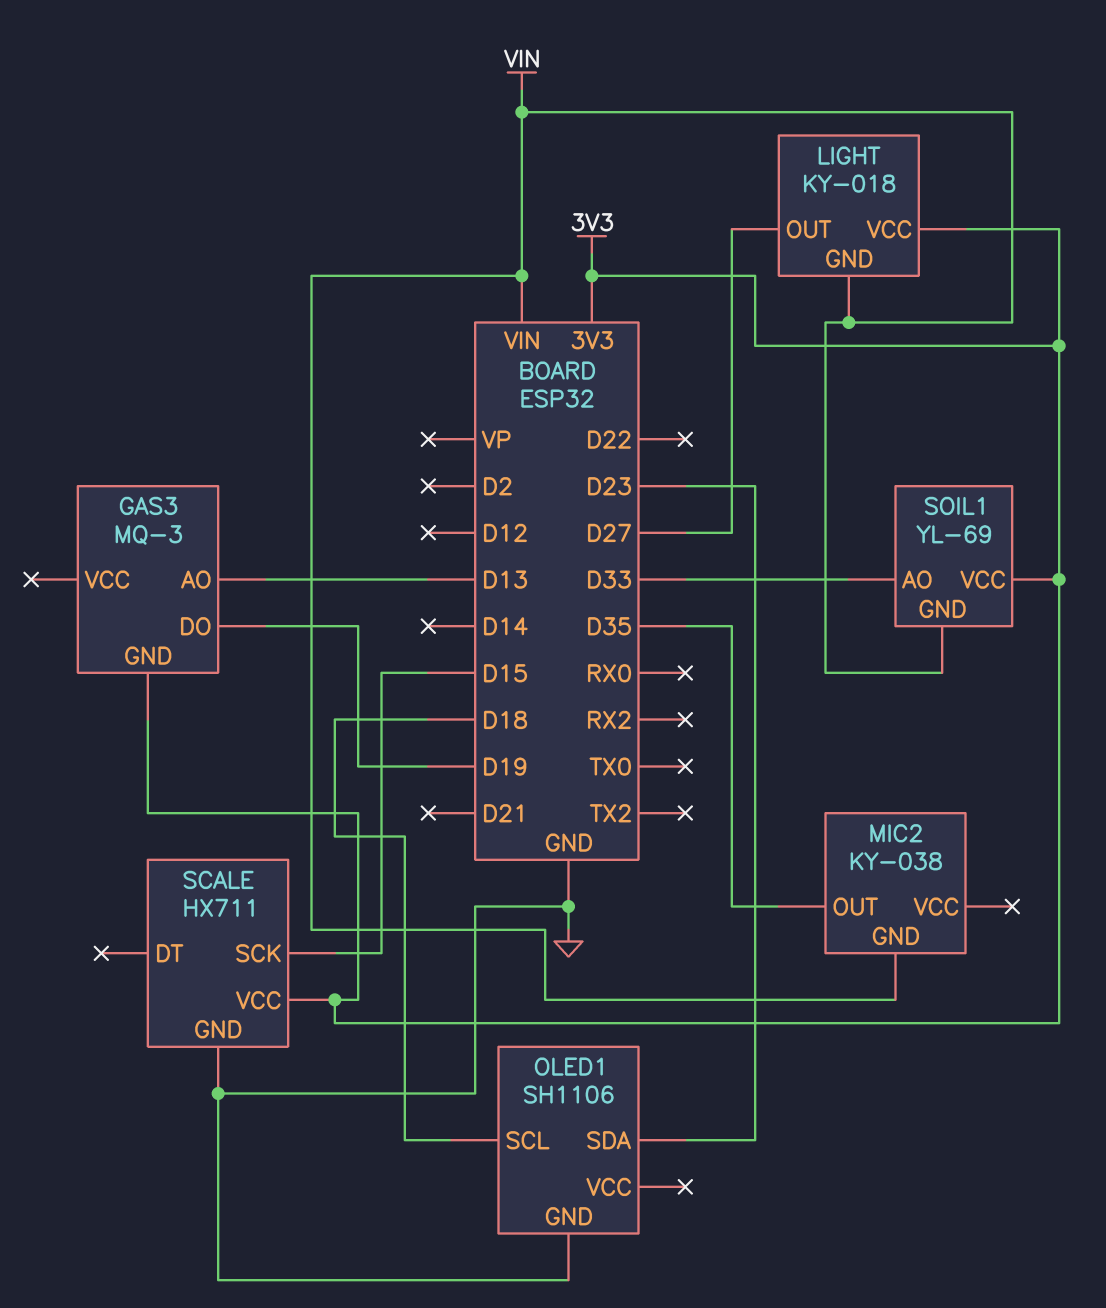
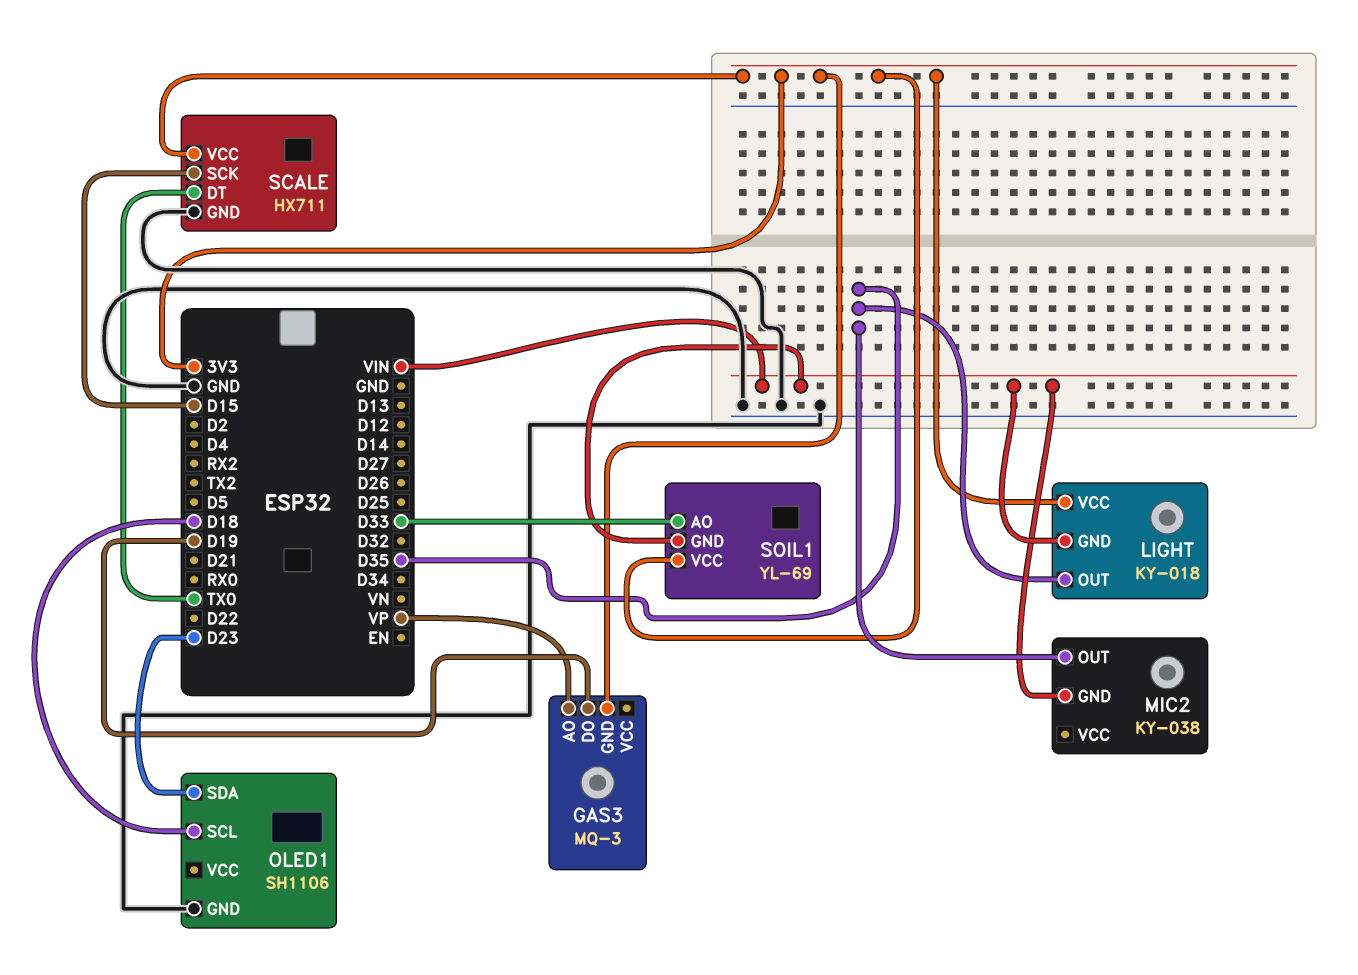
GAS3 pin AO: D13 -> VP
LIGHT pin OUT: D27 -> D35
SCALE pin DT: none -> TX0

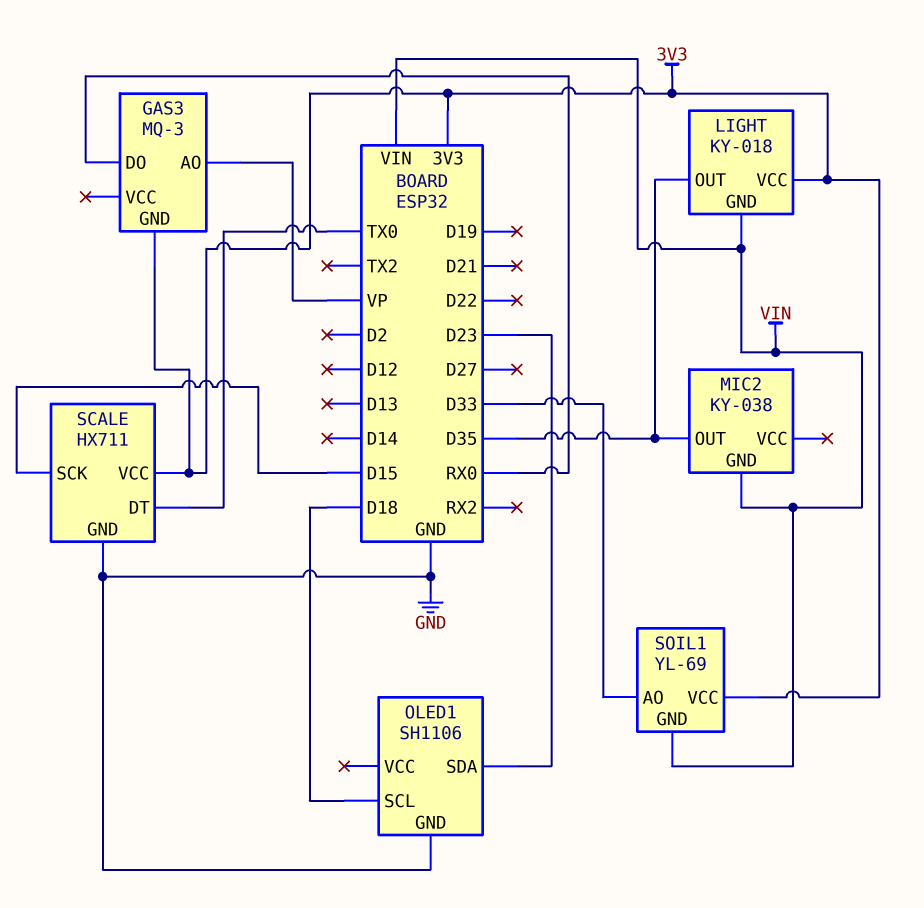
GAS3 pin DO: D19 -> RX0

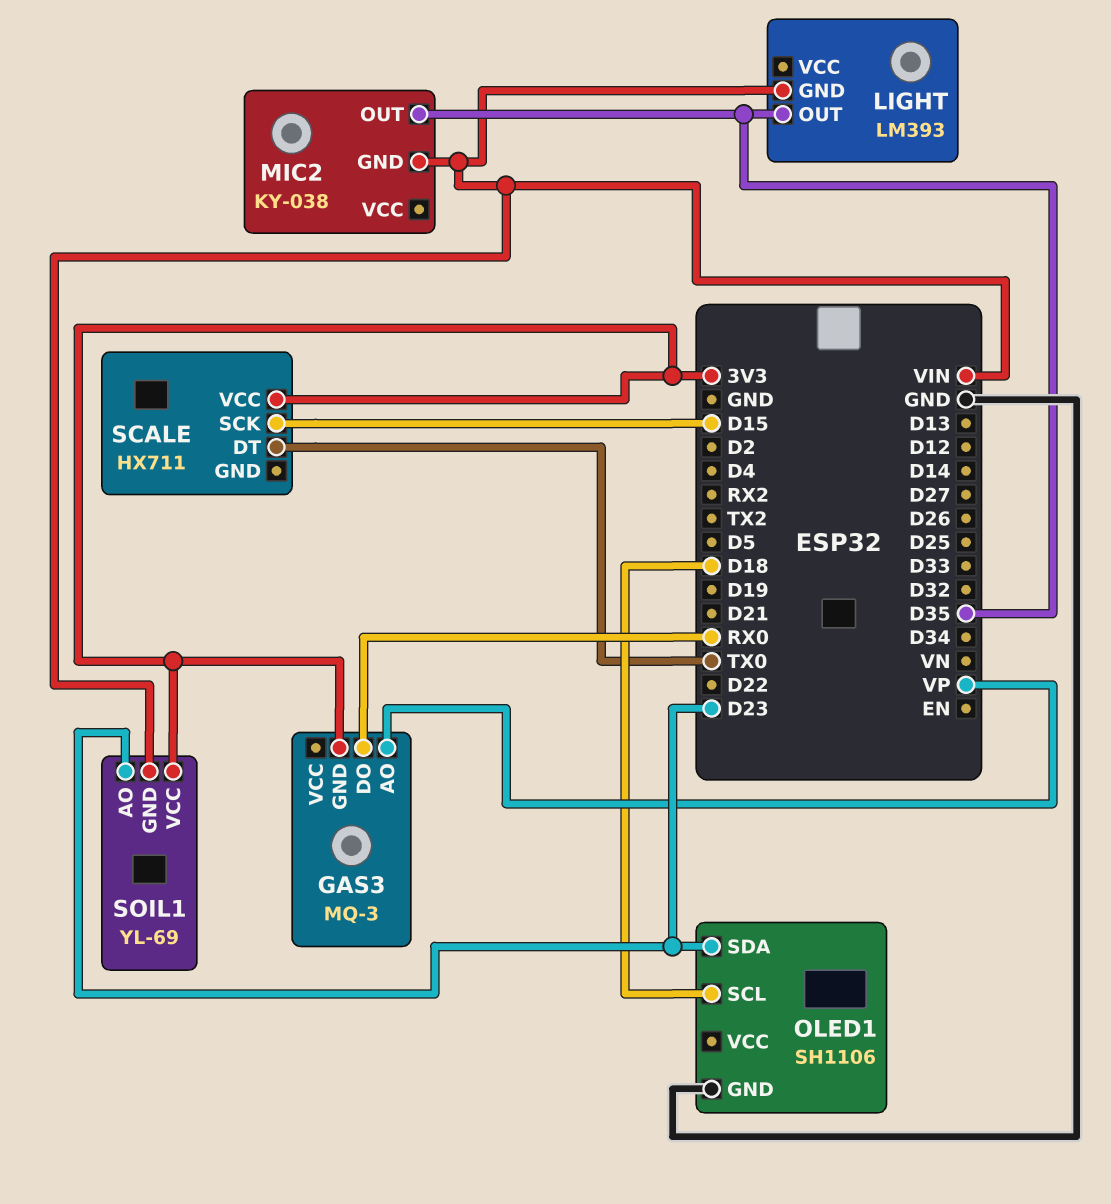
LIGHT: KY-018 -> LM393
LIGHT pin VCC: 3V3 -> none
SCALE pin GND: GND -> none
SOIL1 pin AO: D33 -> D23

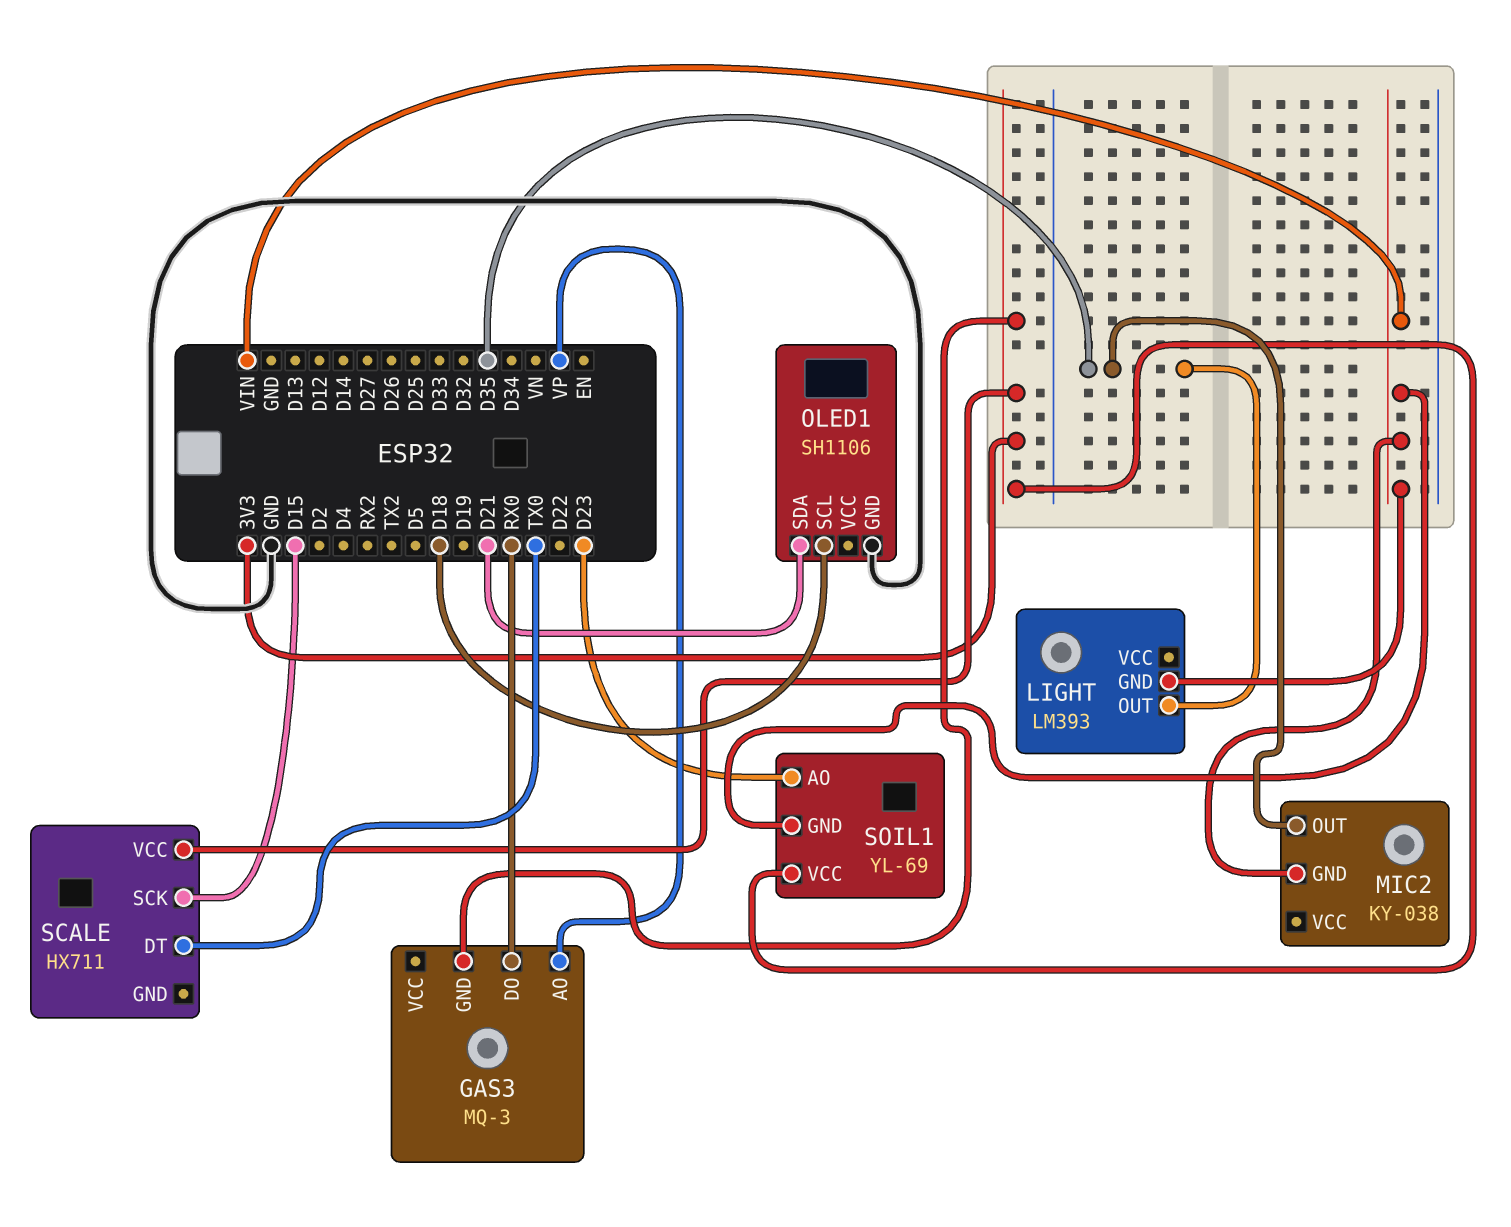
OLED1 pin SDA: D23 -> D21

